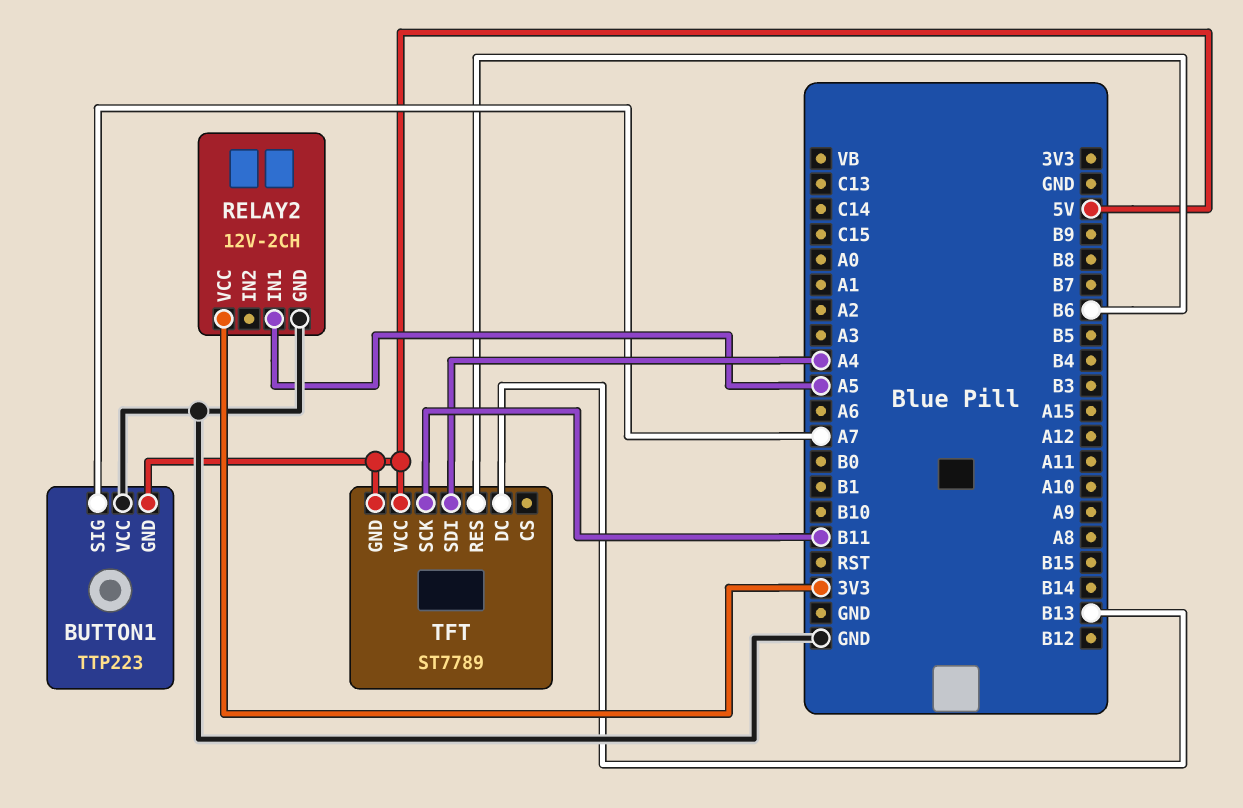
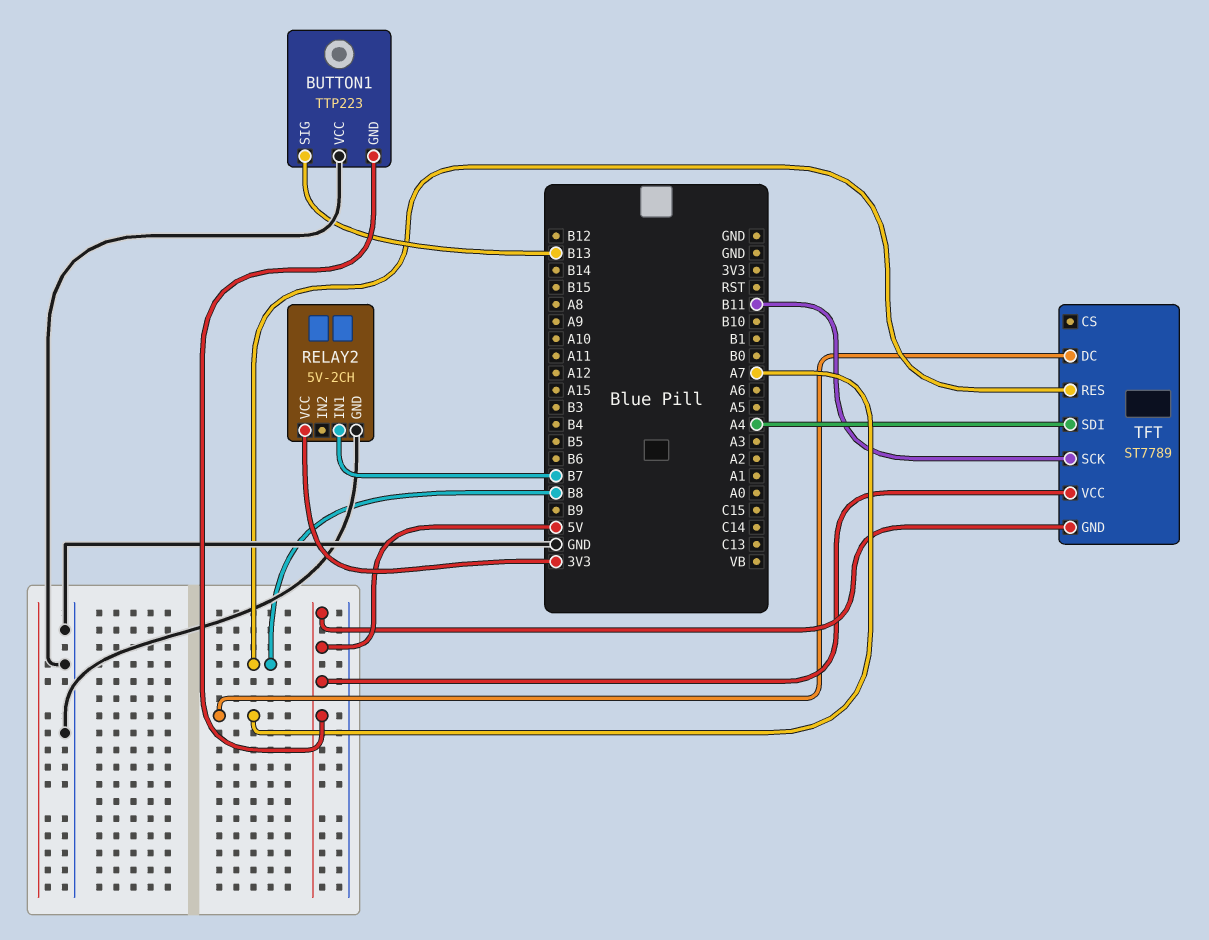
BUTTON1 pin SIG: A7 -> B13
RELAY2: 12V-2CH -> 5V-2CH
RELAY2 pin IN1: A5 -> B7
TFT pin DC: B13 -> A7
TFT pin RES: B6 -> B8

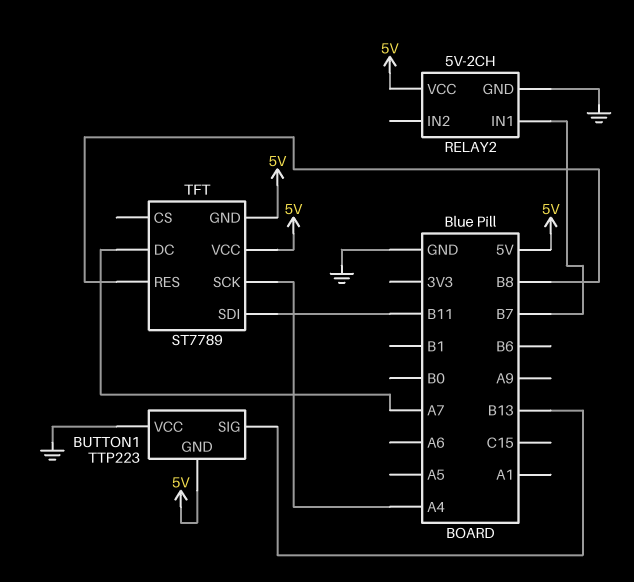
RELAY2 pin VCC: 3V3 -> 5V
TFT pin SCK: B11 -> A4
TFT pin SDI: A4 -> B11

